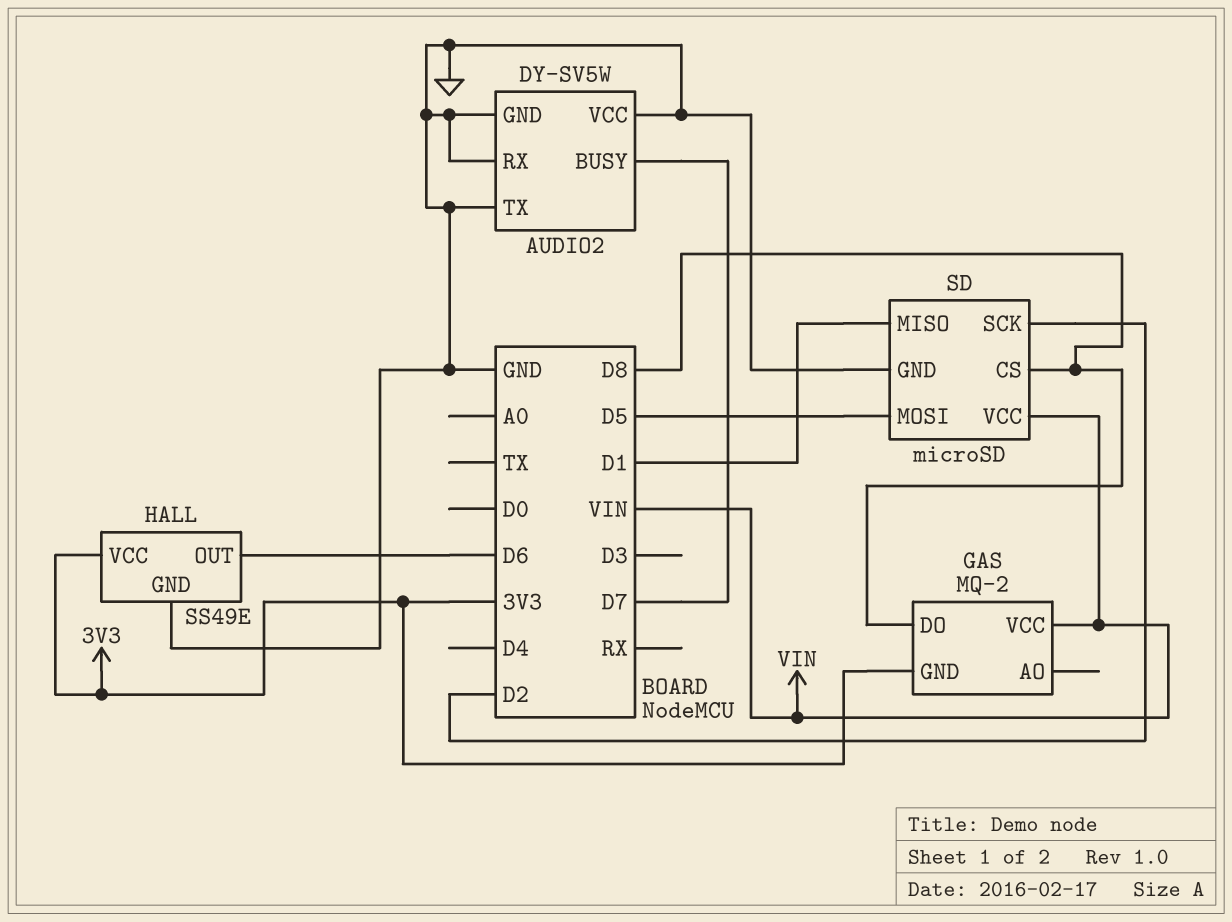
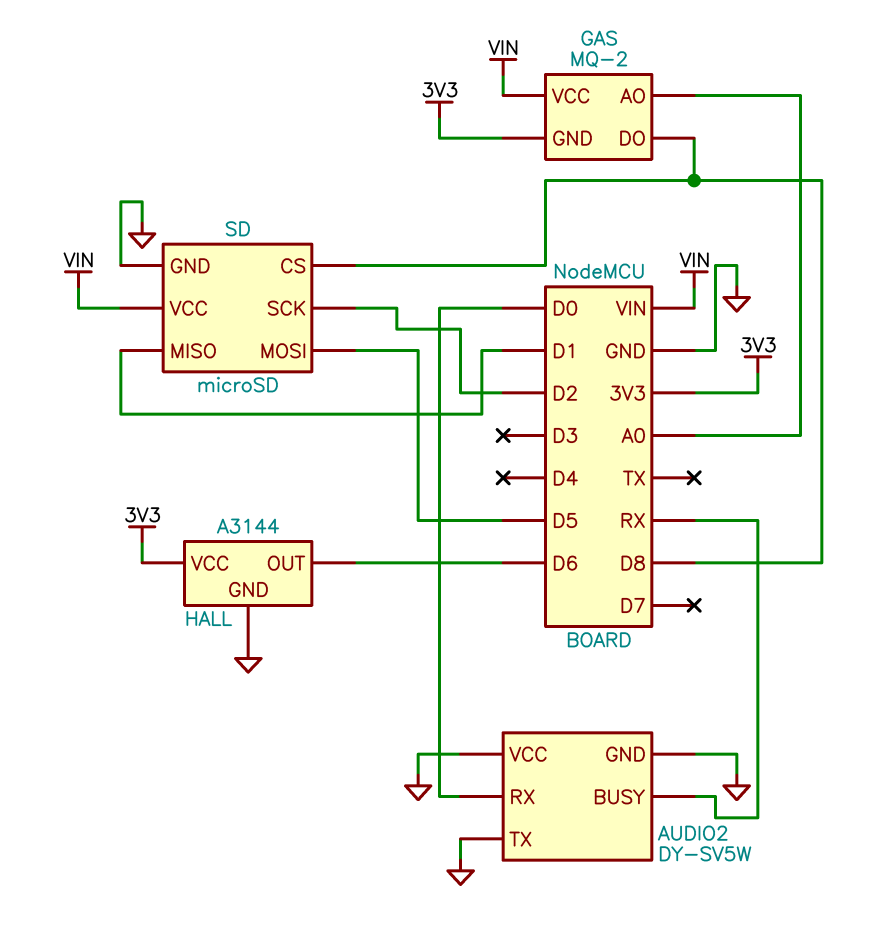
AUDIO2 pin BUSY: D7 -> RX
AUDIO2 pin RX: GND -> D0
GAS pin AO: none -> A0
HALL: SS49E -> A3144

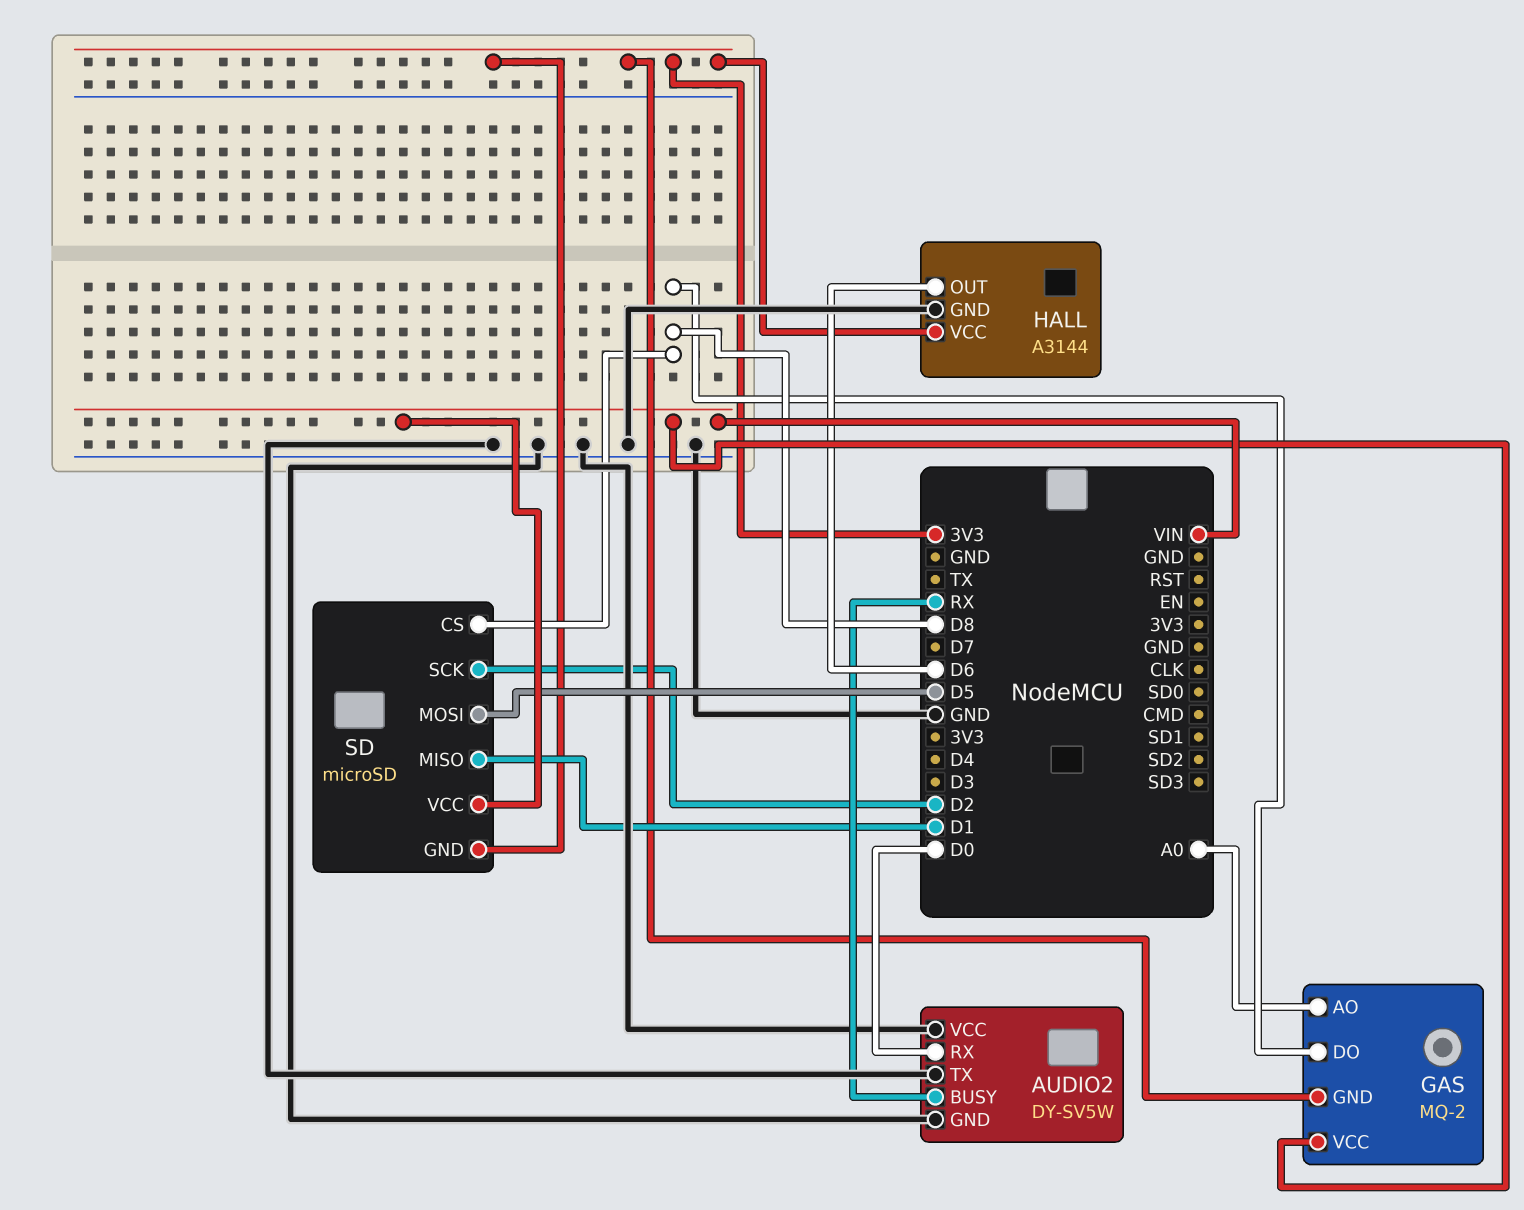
SD pin GND: GND -> 3V3

